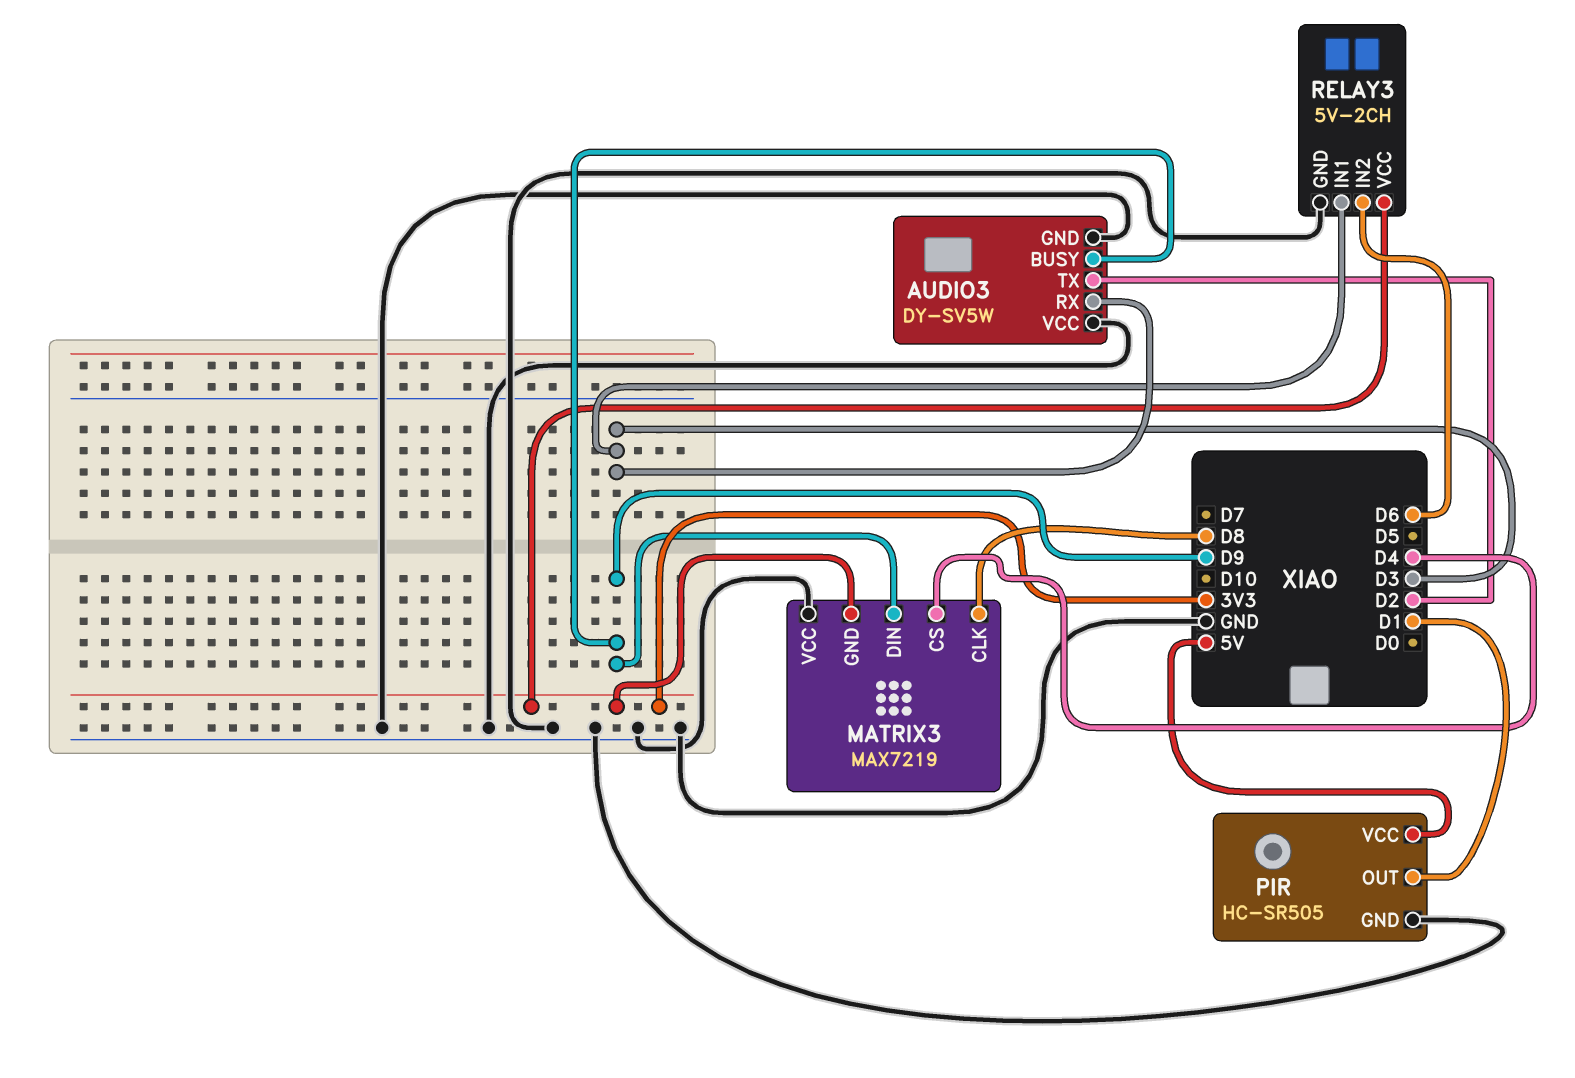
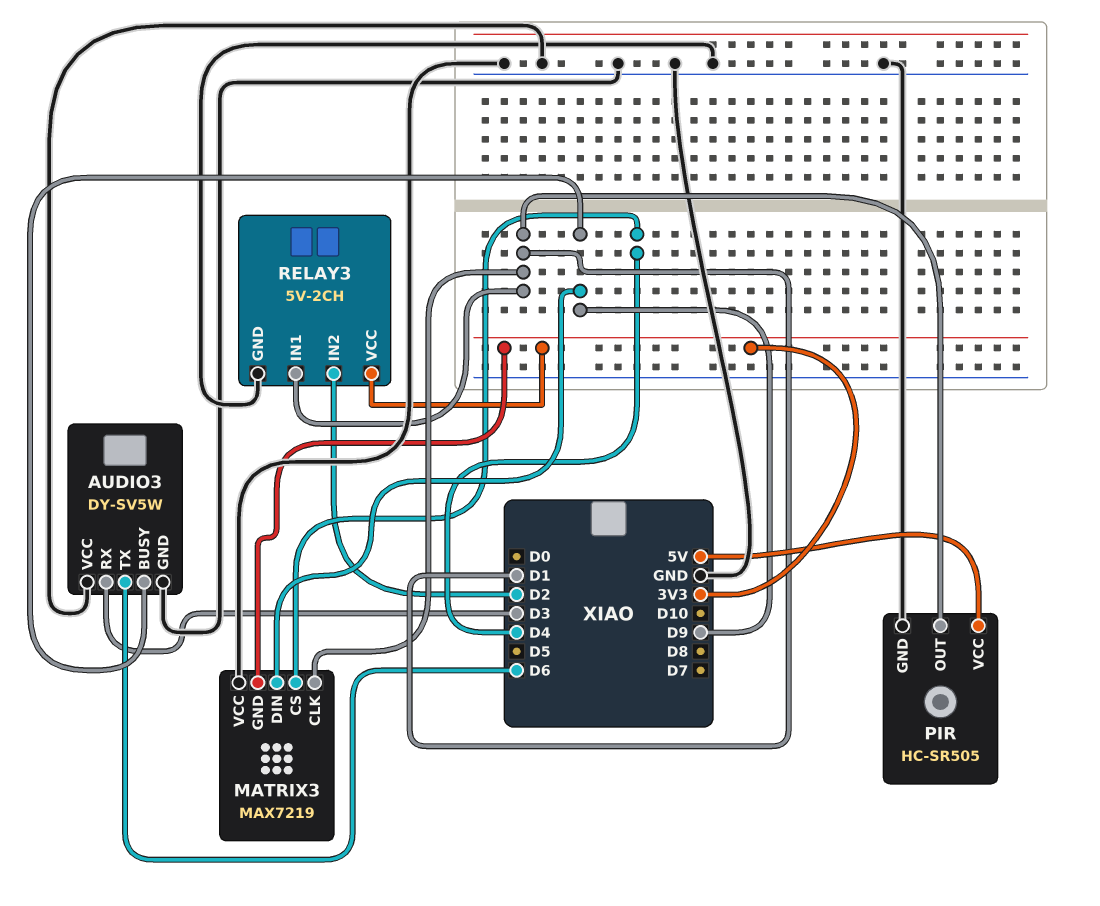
AUDIO3 pin TX: D2 -> D6
MATRIX3 pin CLK: D8 -> D1
RELAY3 pin IN1: D3 -> D1
RELAY3 pin IN2: D6 -> D2

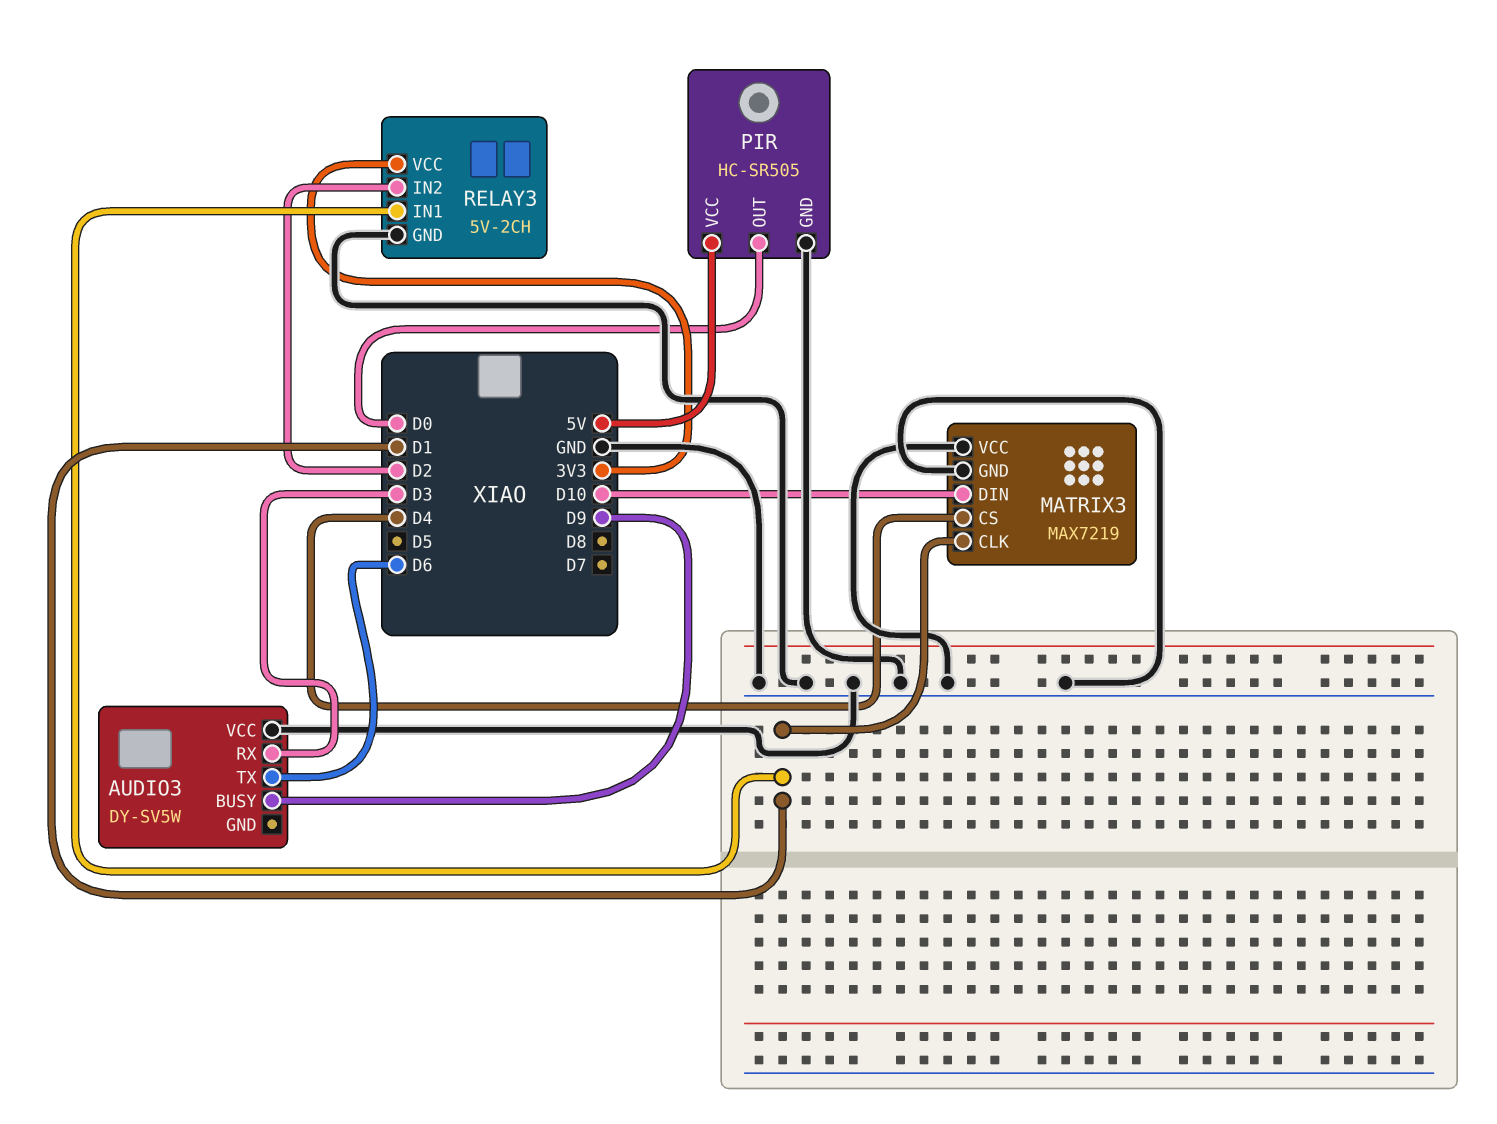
AUDIO3 pin GND: GND -> none
MATRIX3 pin DIN: D9 -> D10
MATRIX3 pin GND: 3V3 -> GND
PIR pin OUT: D1 -> D0

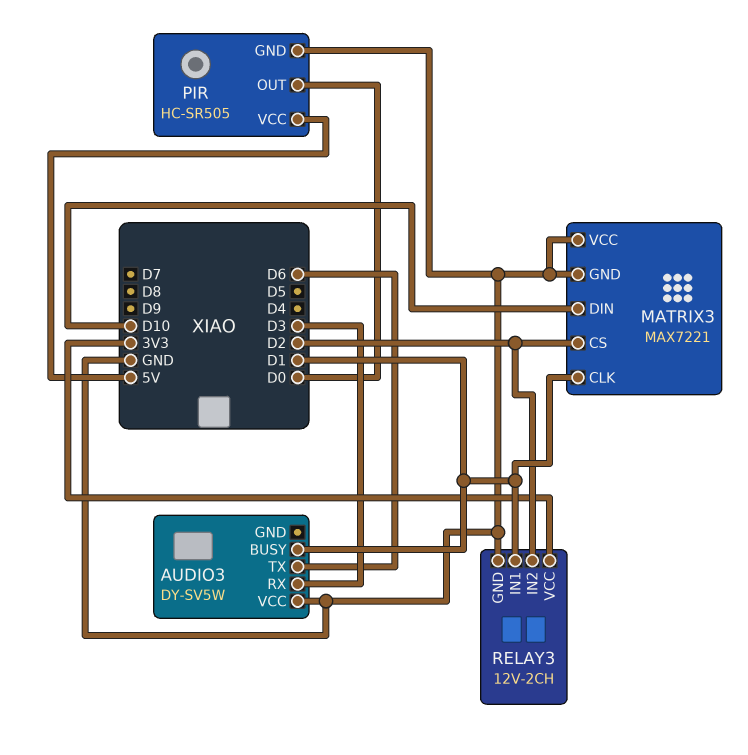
AUDIO3 pin BUSY: D9 -> D1
MATRIX3: MAX7219 -> MAX7221
MATRIX3 pin CS: D4 -> D2
RELAY3: 5V-2CH -> 12V-2CH

